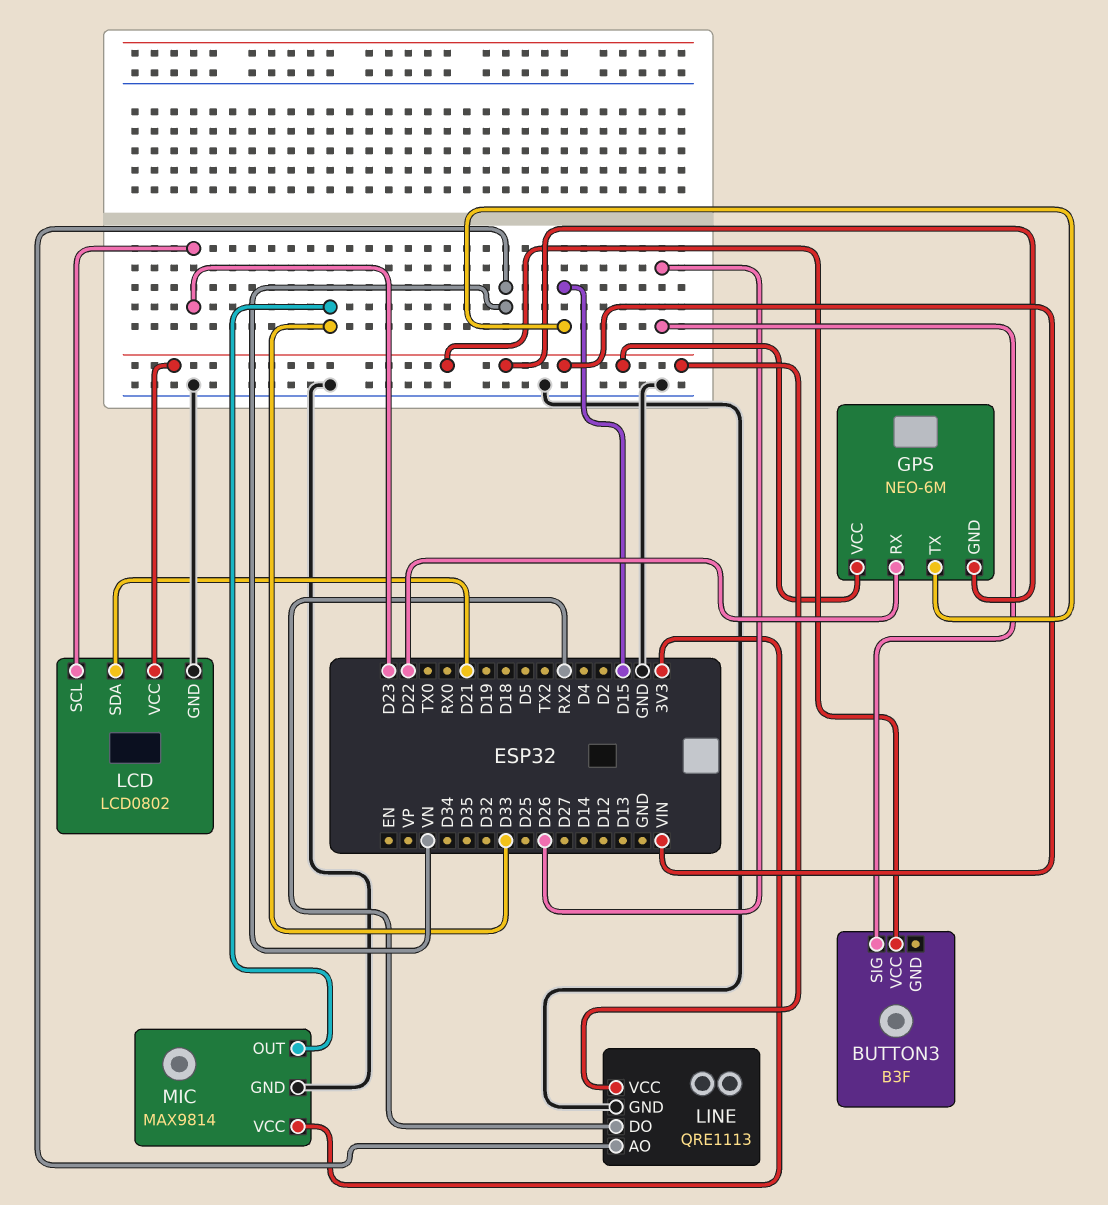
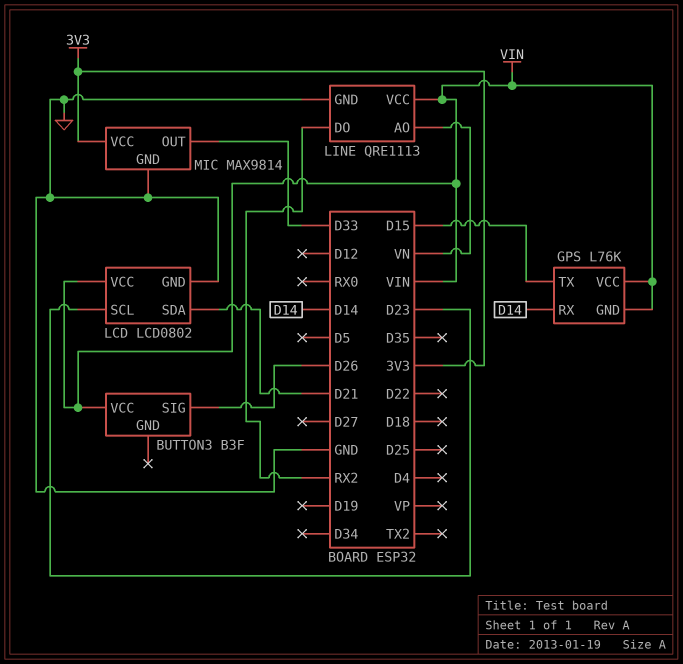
GPS: NEO-6M -> L76K
GPS pin RX: D22 -> D14

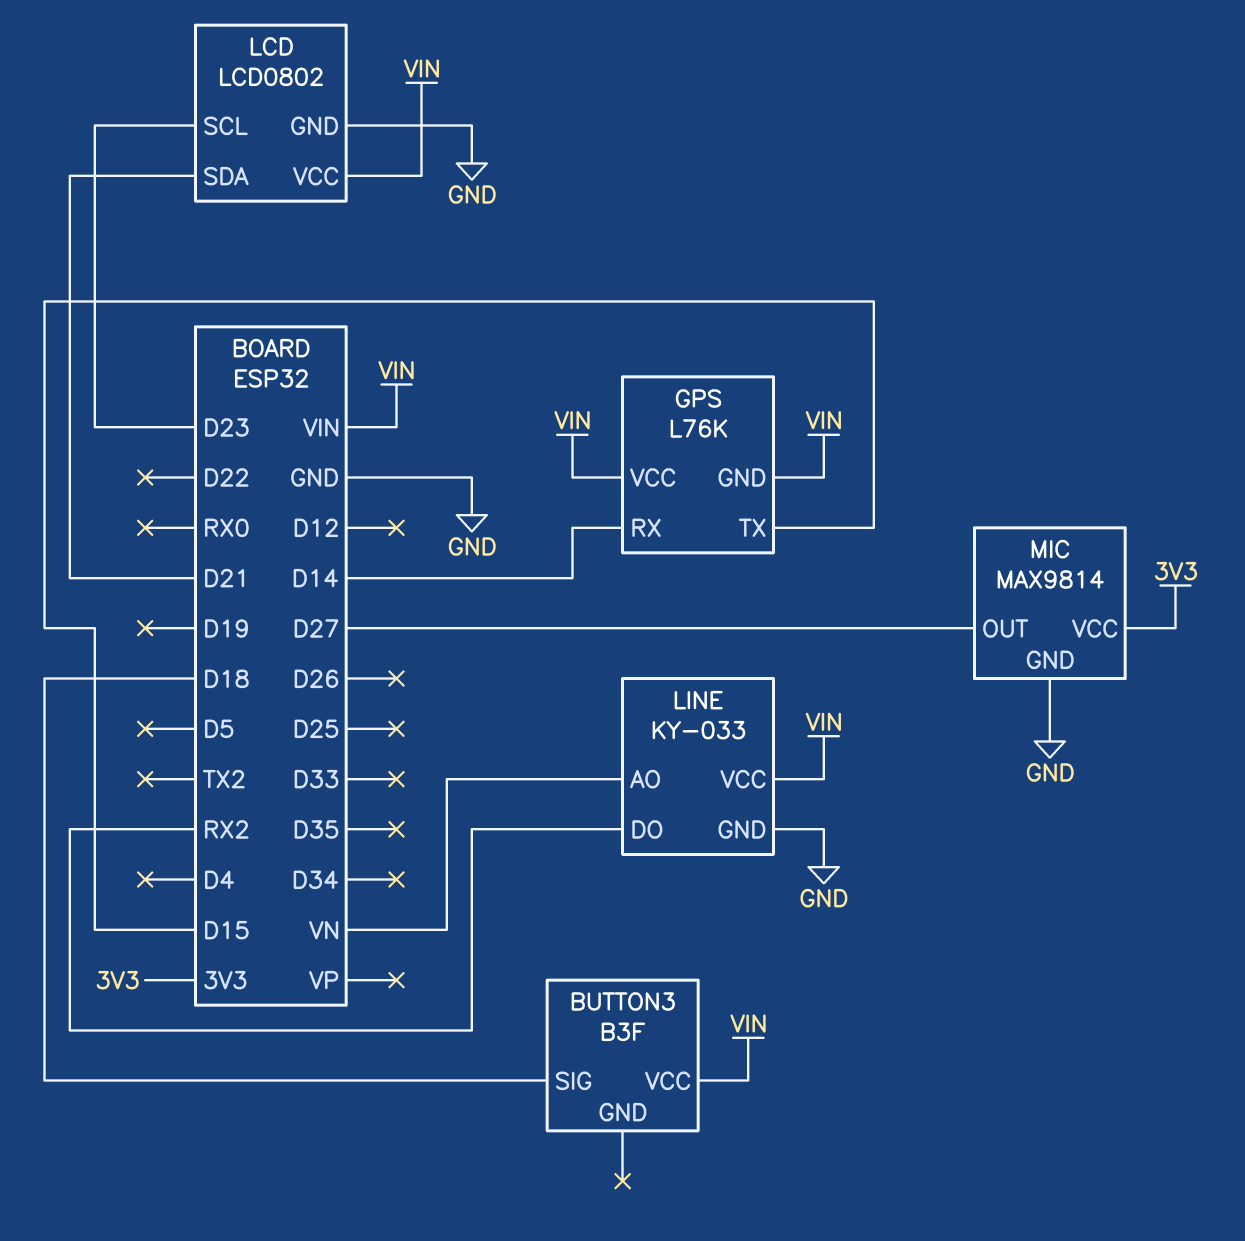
BUTTON3 pin SIG: D26 -> D18
LINE: QRE1113 -> KY-033
MIC pin OUT: D33 -> D27

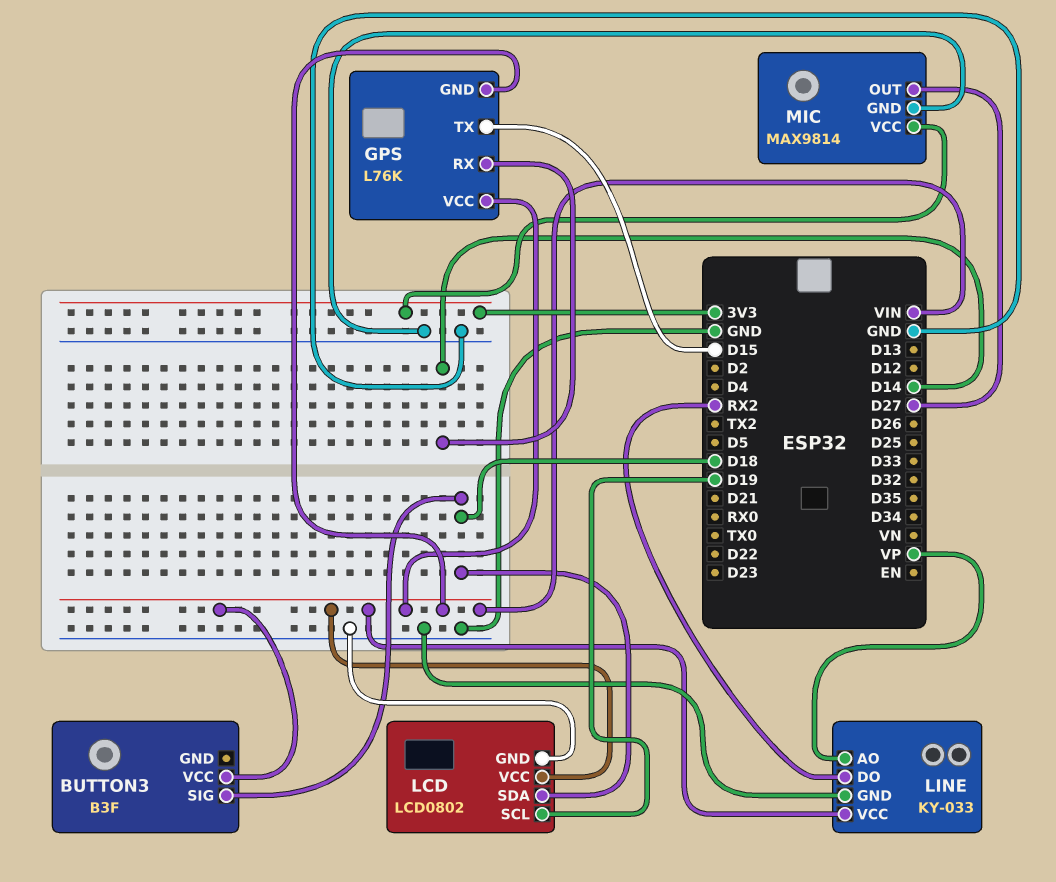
LCD pin SCL: D23 -> D19
LCD pin SDA: D21 -> D18
LINE pin AO: VN -> VP

